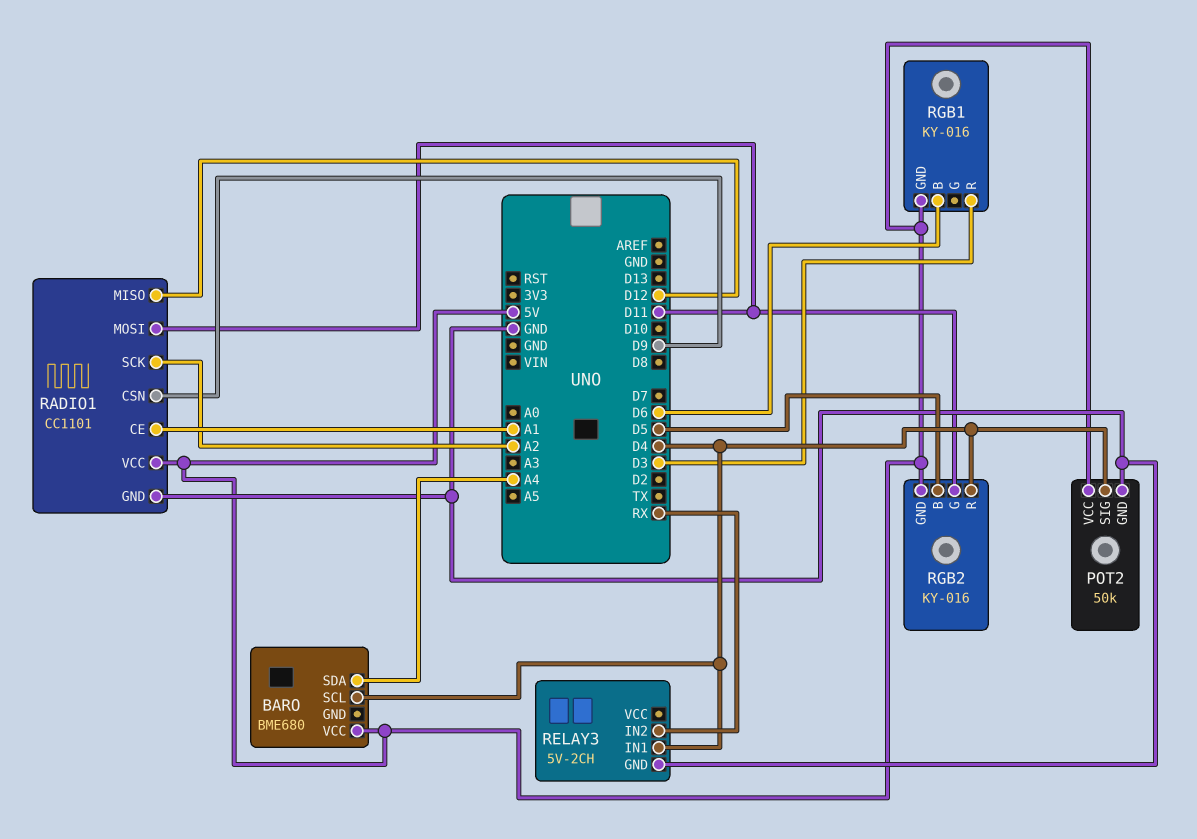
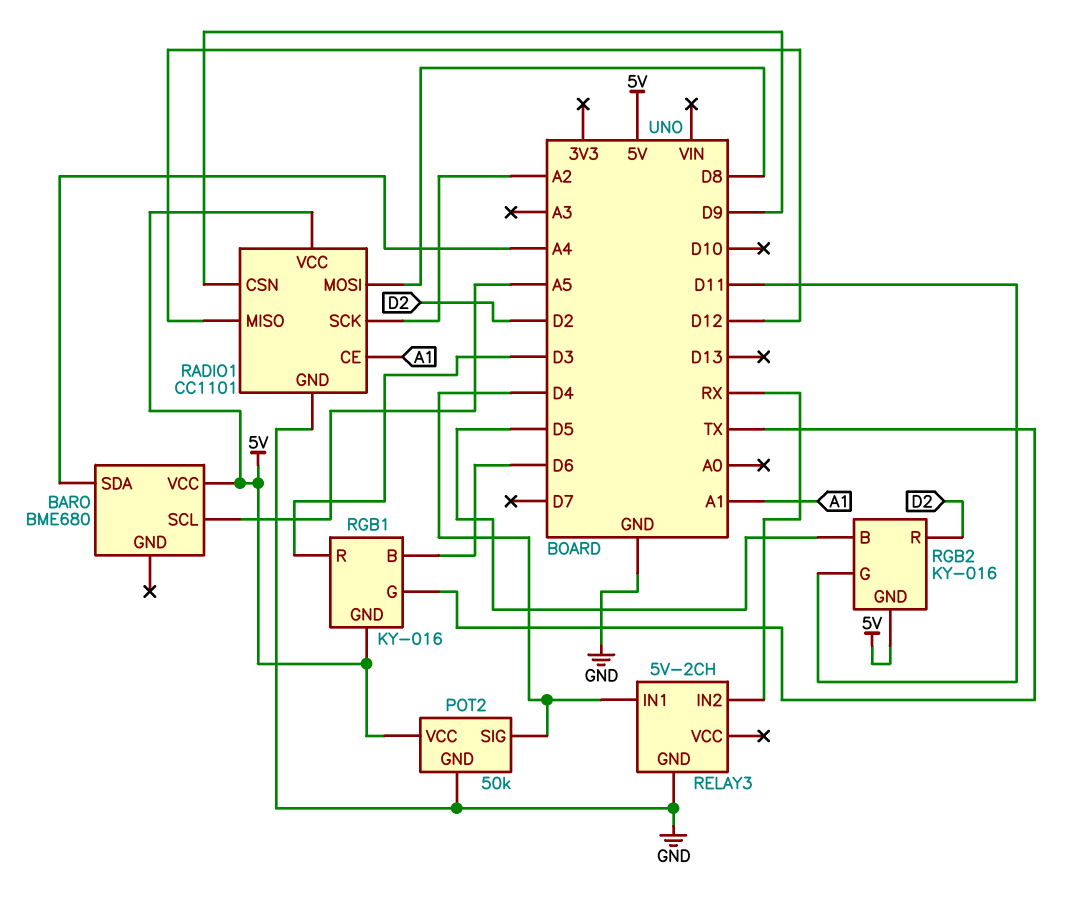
BARO pin SCL: D4 -> A5
RADIO1 pin MOSI: D11 -> D8
RGB1 pin G: none -> TX
RGB2 pin R: D4 -> D2

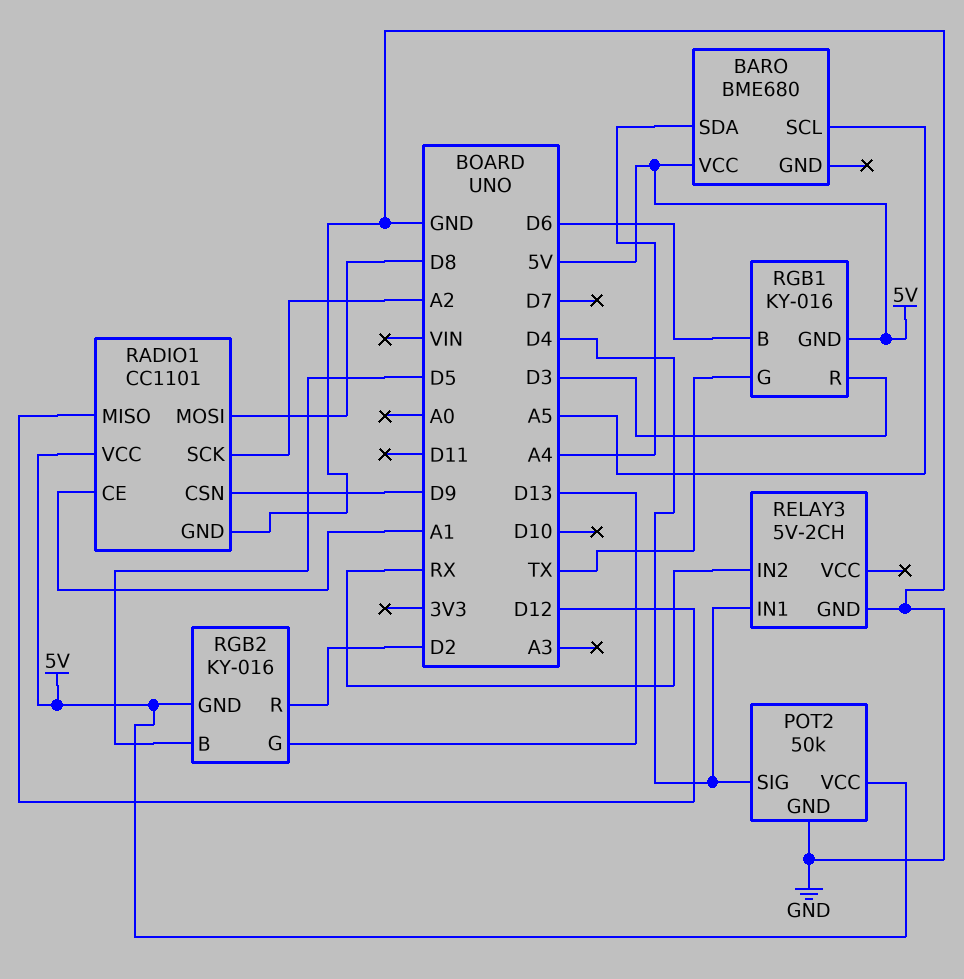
RGB2 pin G: D11 -> D13

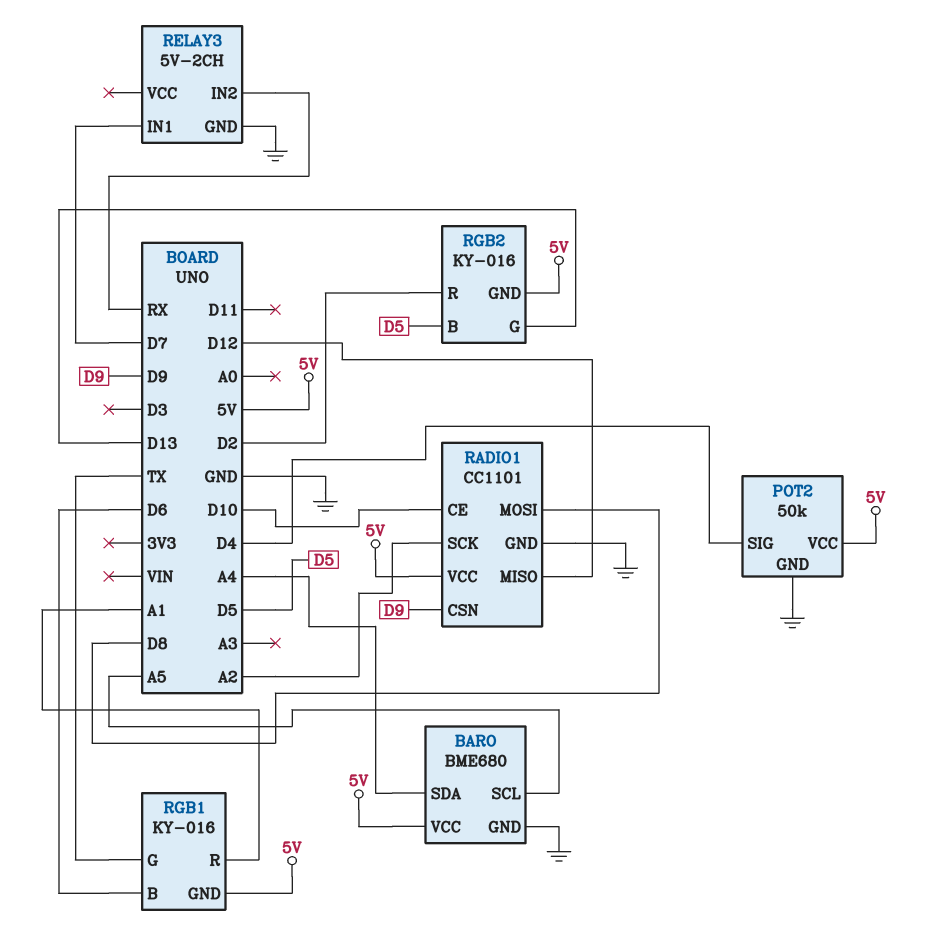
BARO pin GND: none -> GND
RADIO1 pin CE: A1 -> D10
RELAY3 pin IN1: D4 -> D7
RGB1 pin R: D3 -> A1

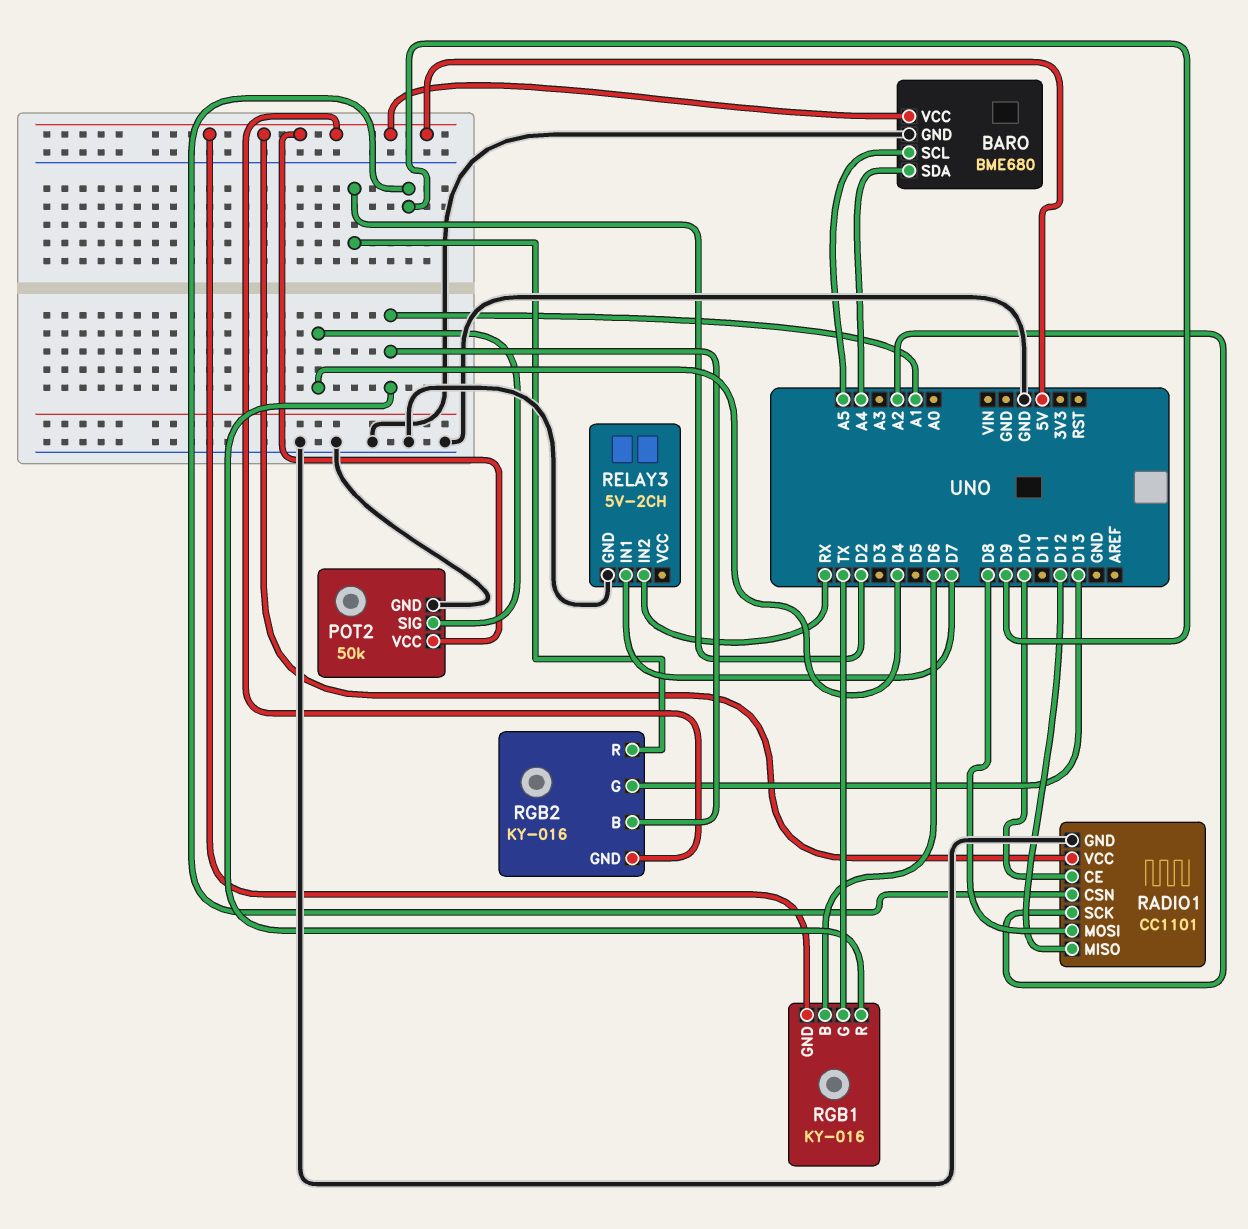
RGB2 pin B: D5 -> A1

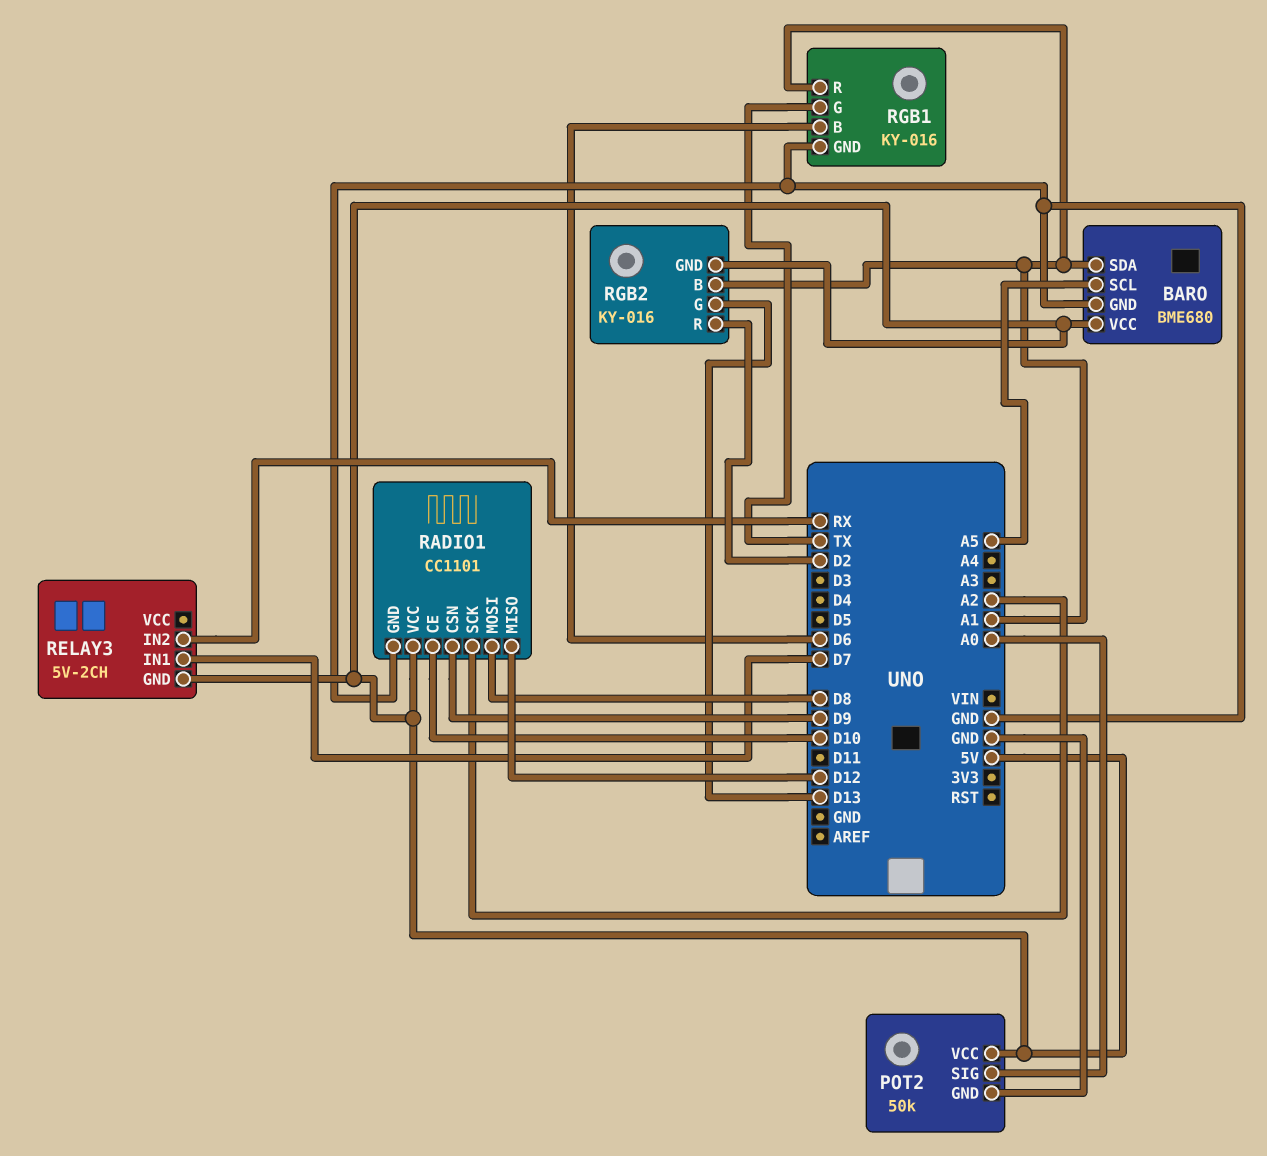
BARO pin SDA: A4 -> A1
POT2 pin SIG: D4 -> A0
RELAY3 pin GND: GND -> 5V
RGB1 pin GND: 5V -> GND

